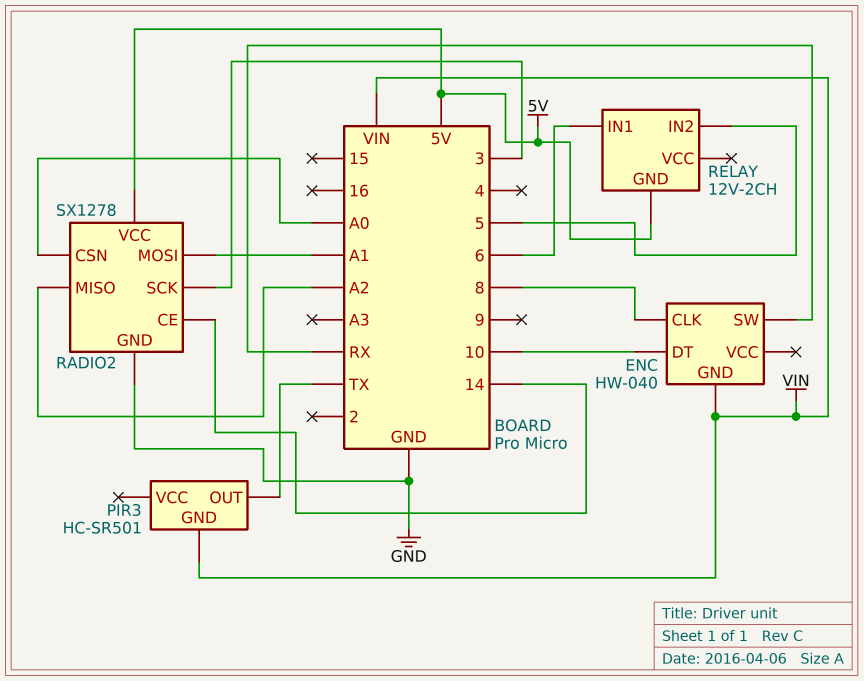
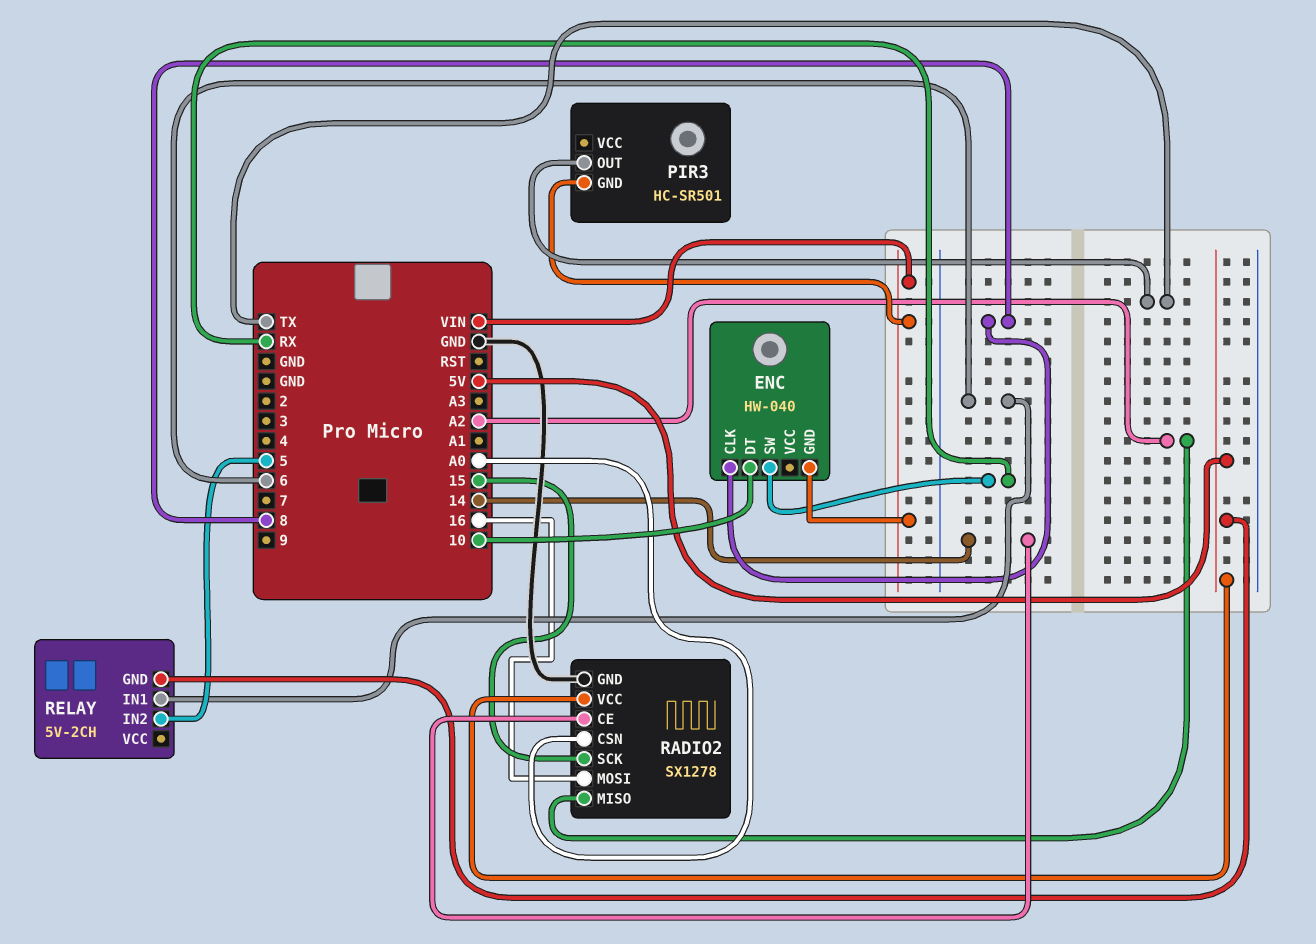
RADIO2 pin MOSI: A1 -> 16
RADIO2 pin SCK: 3 -> 15
RELAY: 12V-2CH -> 5V-2CH

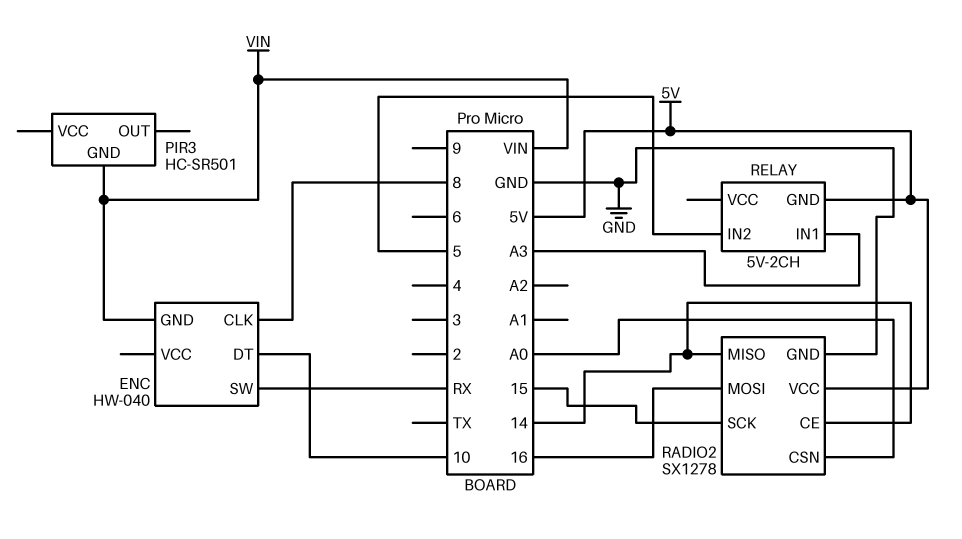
PIR3 pin OUT: TX -> none
RADIO2 pin MISO: A2 -> 14
RELAY pin IN1: 6 -> A3

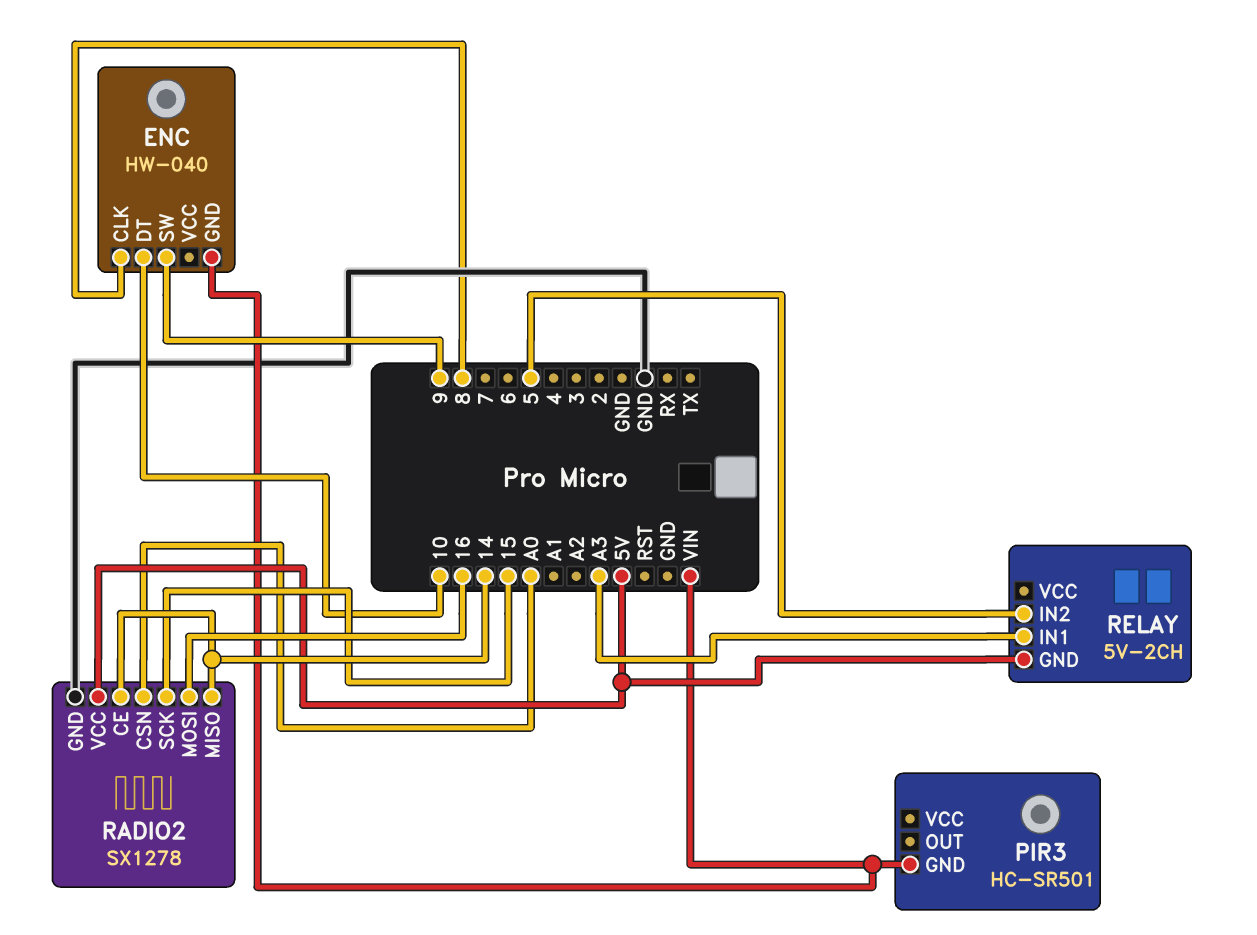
ENC pin SW: RX -> 9

